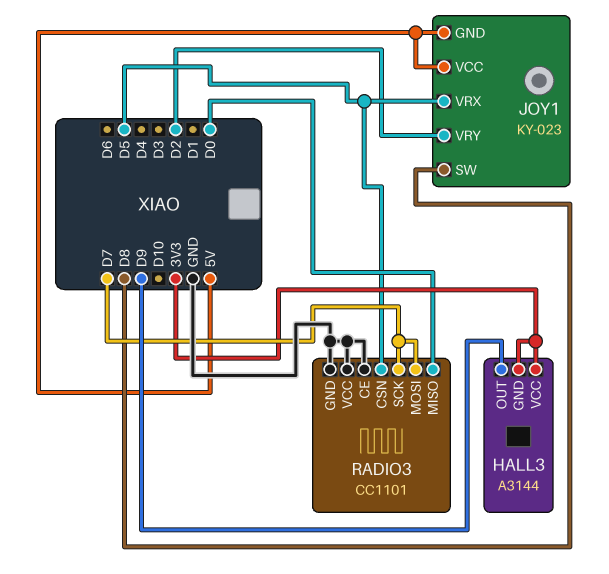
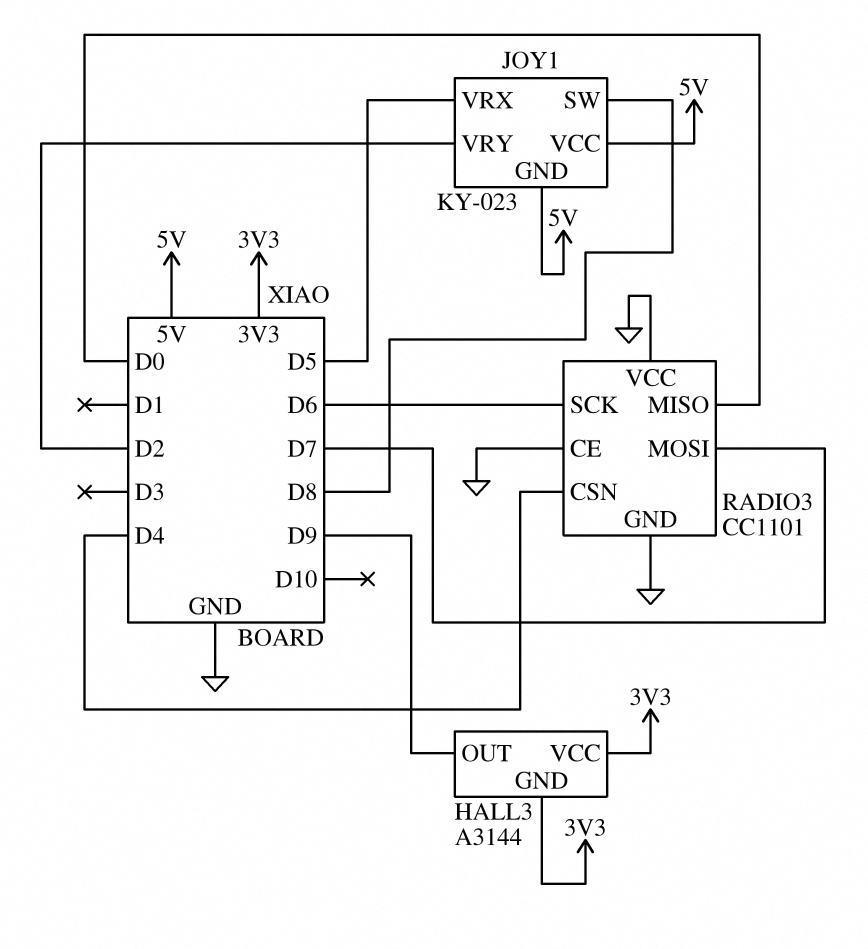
RADIO3 pin CSN: D5 -> D4
RADIO3 pin SCK: D7 -> D6

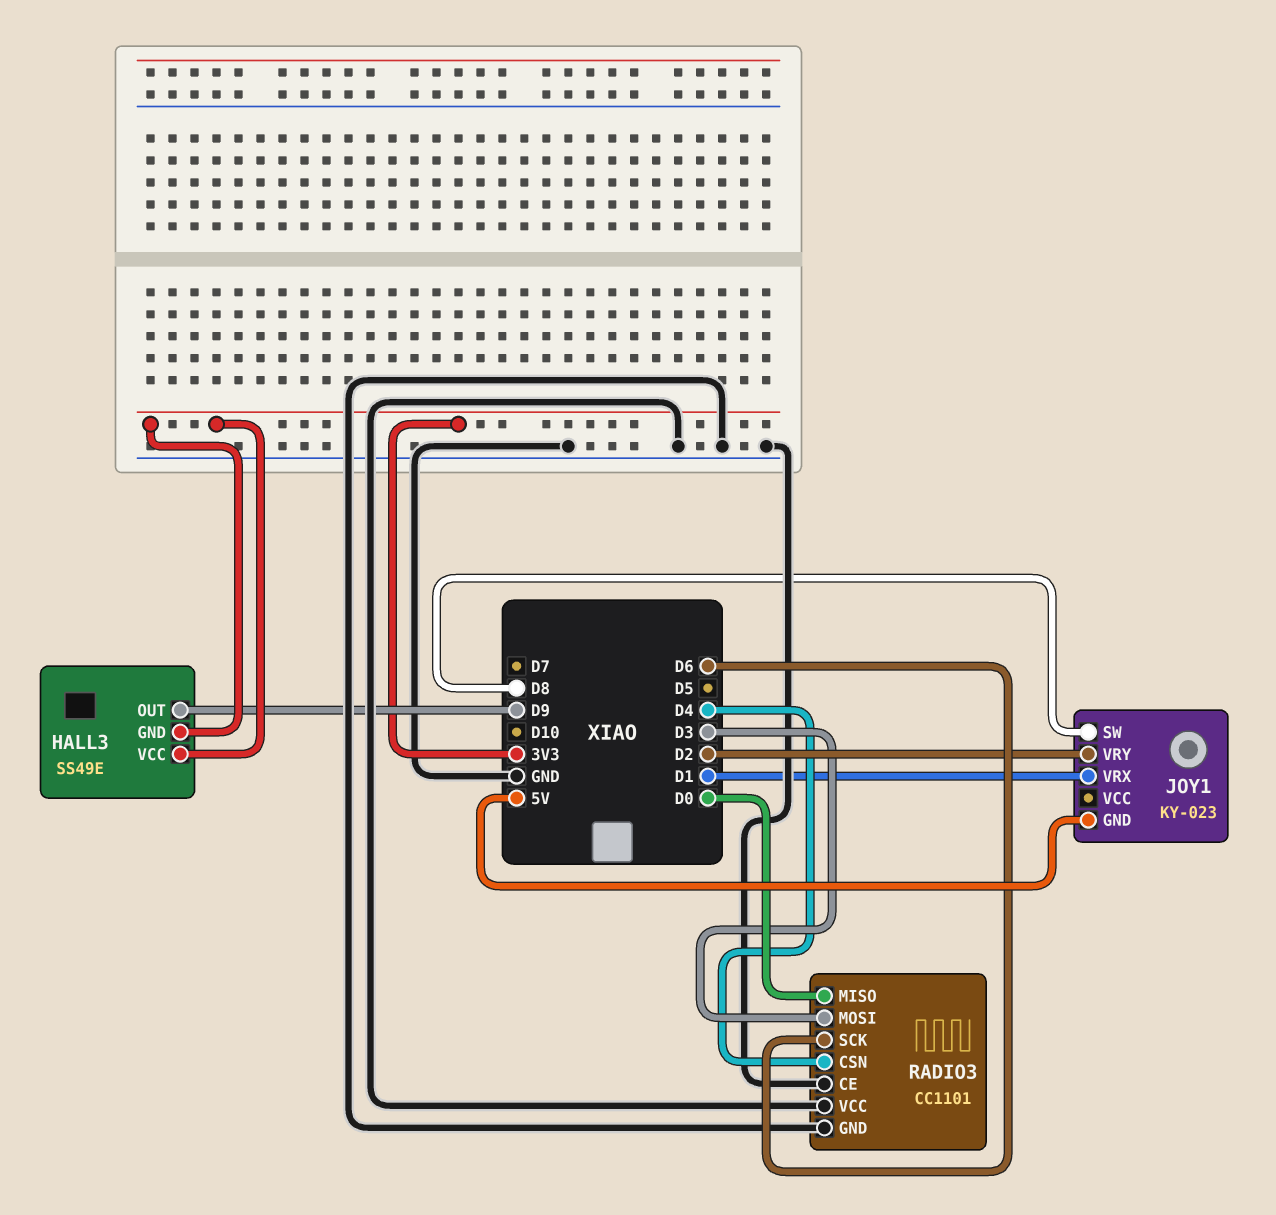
HALL3: A3144 -> SS49E
JOY1 pin VCC: 5V -> none
JOY1 pin VRX: D5 -> D1
RADIO3 pin MOSI: D7 -> D3

